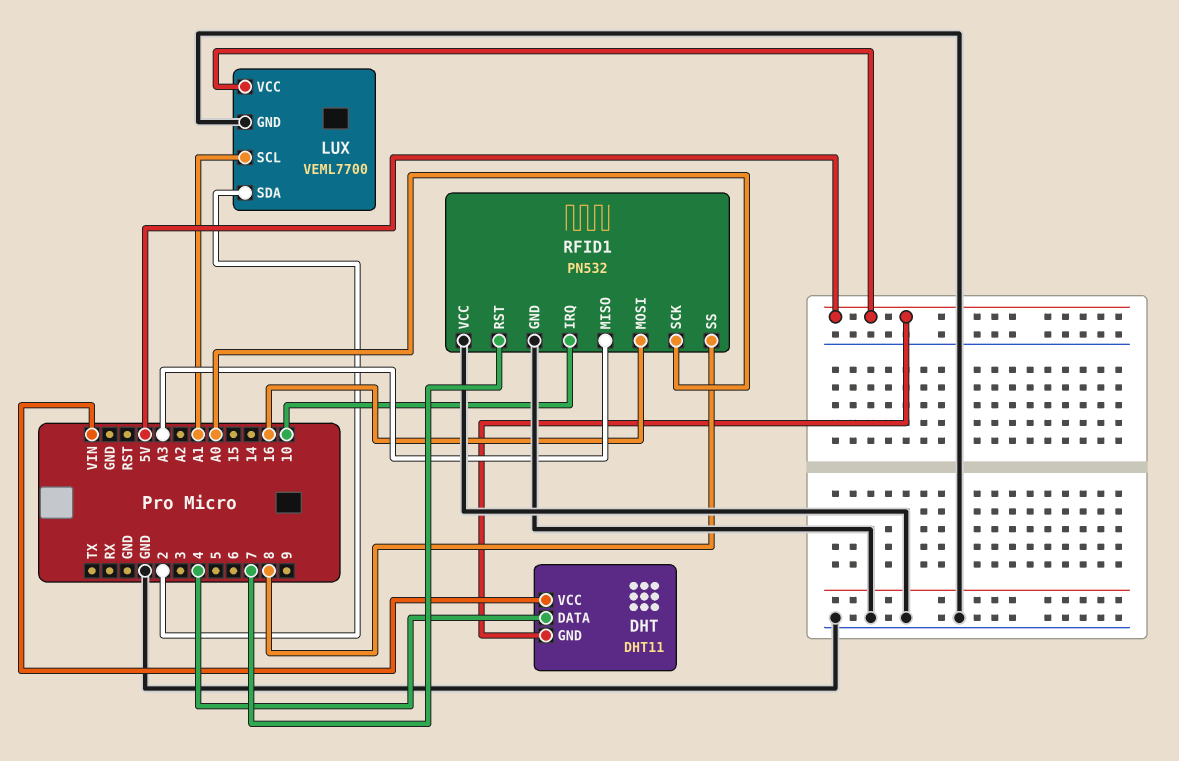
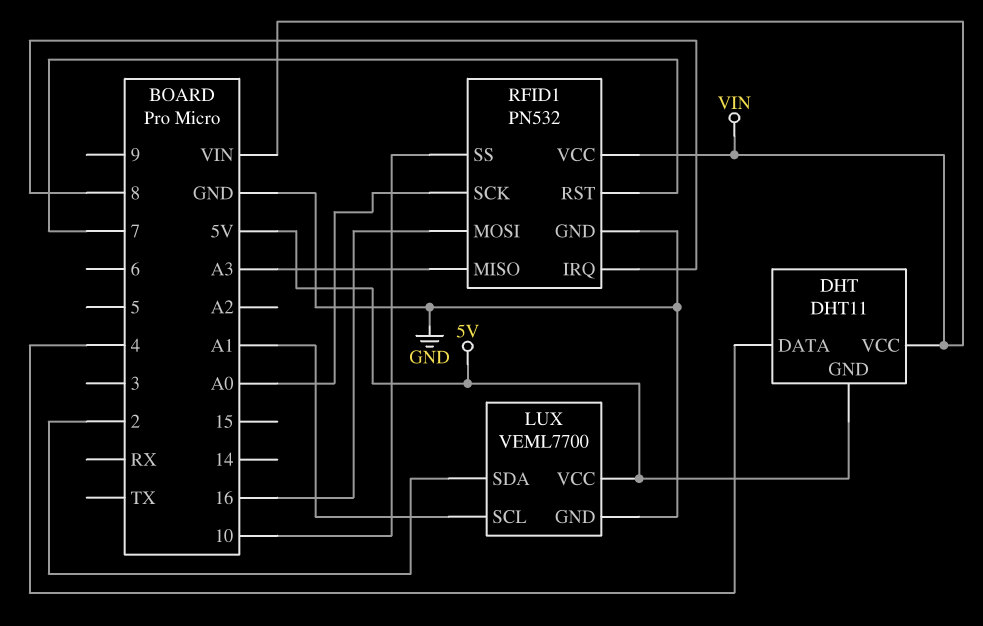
RFID1 pin IRQ: 10 -> 8
RFID1 pin SS: 8 -> 10
RFID1 pin VCC: GND -> VIN

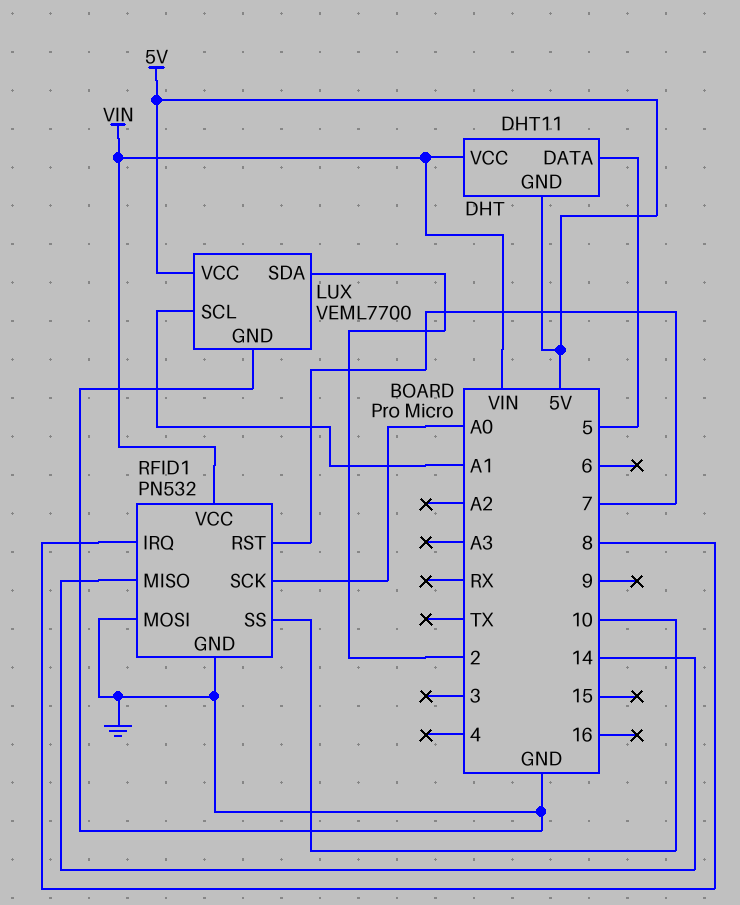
DHT pin DATA: 4 -> 5
RFID1 pin MISO: A3 -> 14
RFID1 pin MOSI: 16 -> GND

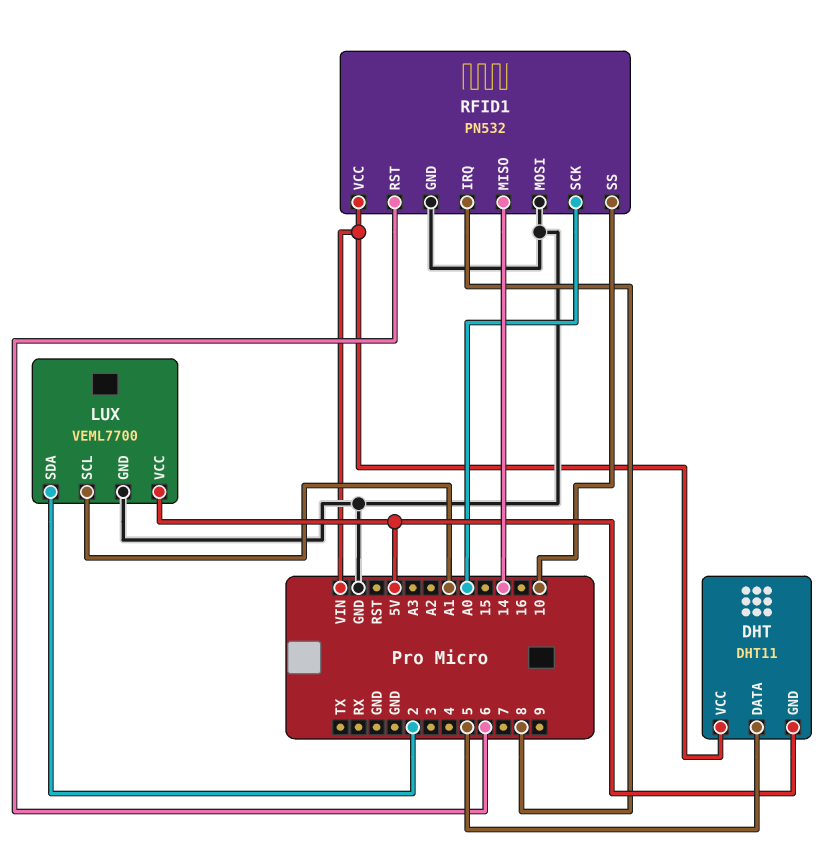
RFID1 pin RST: 7 -> 6

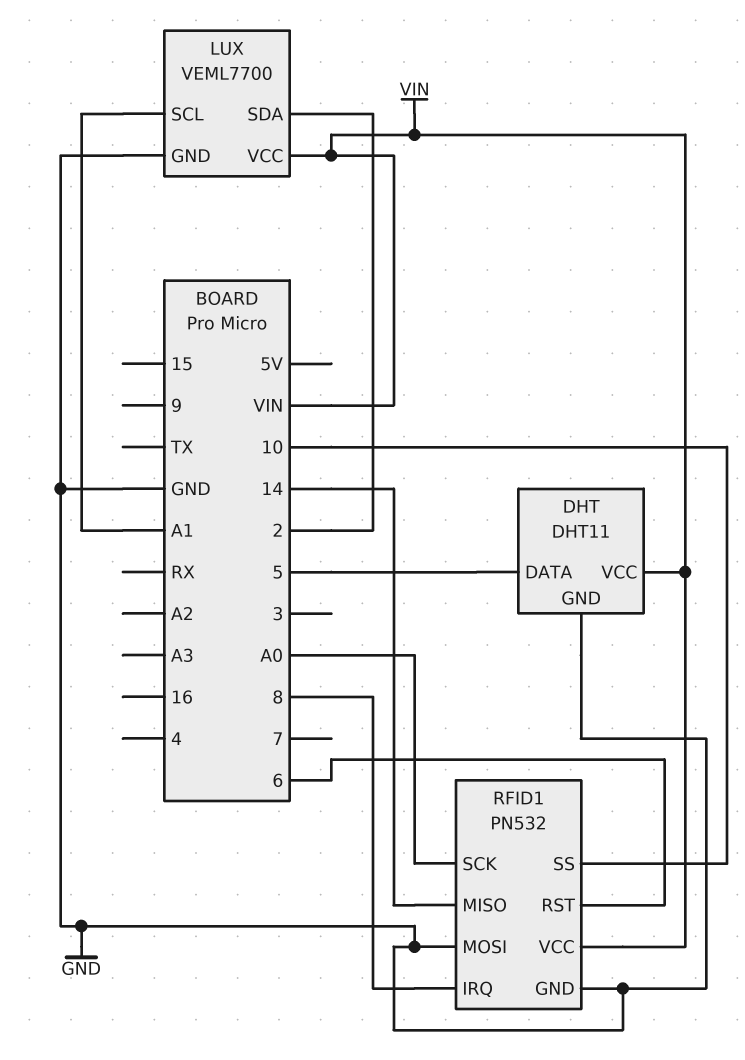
DHT pin GND: 5V -> GND
LUX pin VCC: 5V -> VIN

